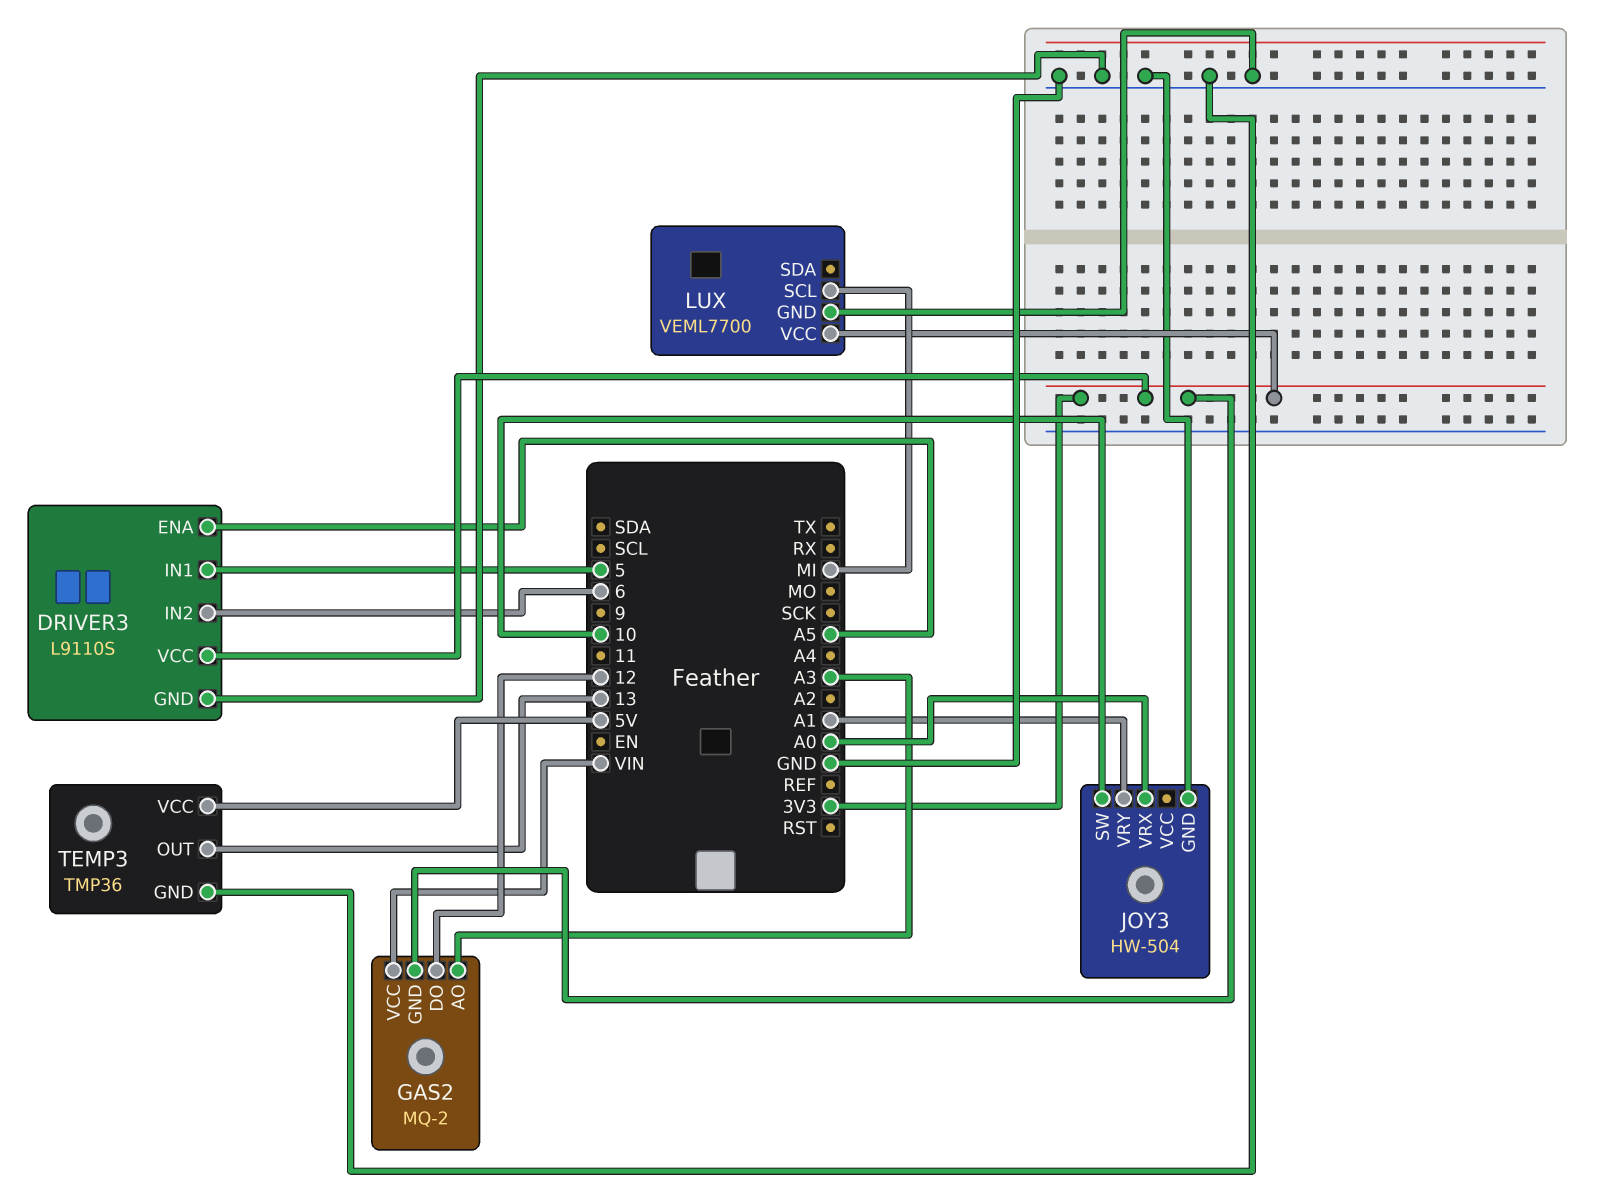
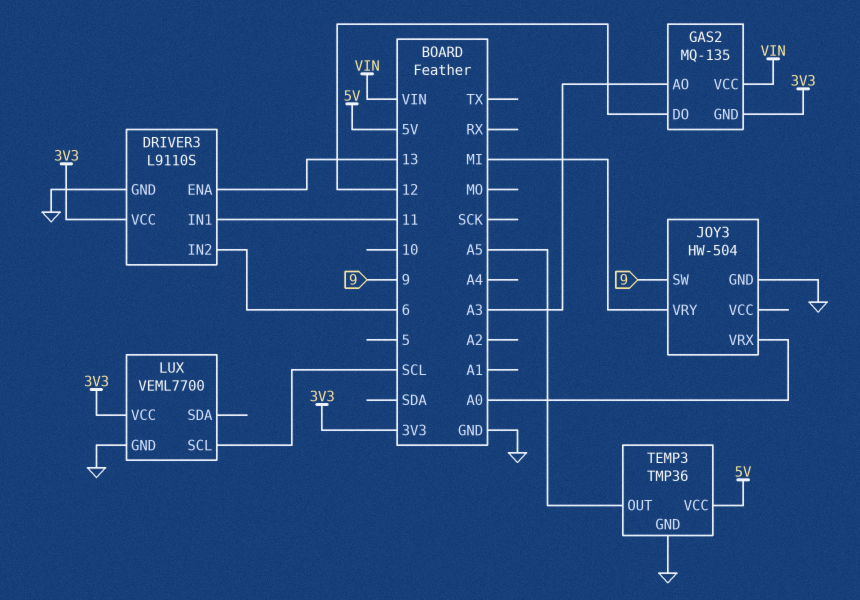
DRIVER3 pin ENA: A5 -> 13
DRIVER3 pin IN1: 5 -> 11
GAS2: MQ-2 -> MQ-135
JOY3 pin SW: 10 -> 9
JOY3 pin VRY: A1 -> MI
LUX pin SCL: MI -> SCL
TEMP3 pin OUT: 13 -> A5

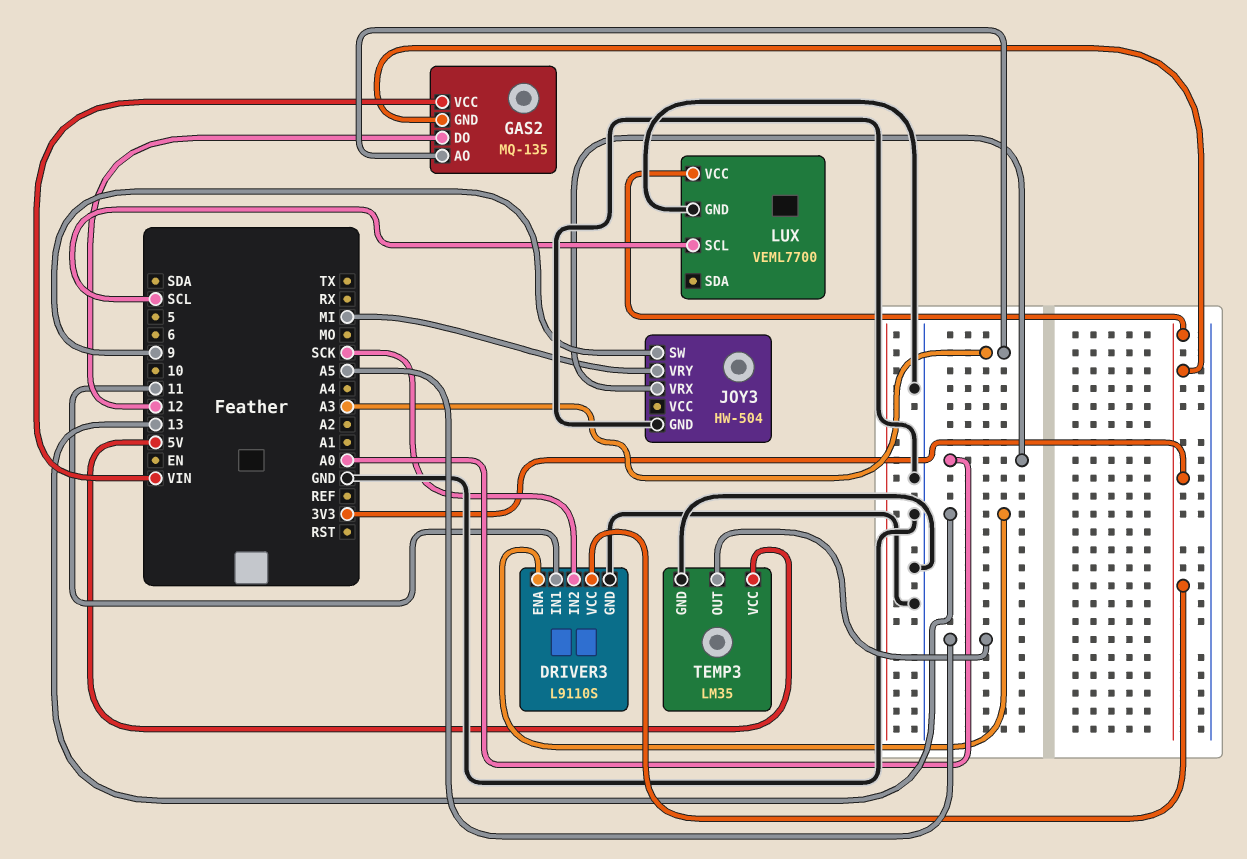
DRIVER3 pin IN2: 6 -> SCK
TEMP3: TMP36 -> LM35

